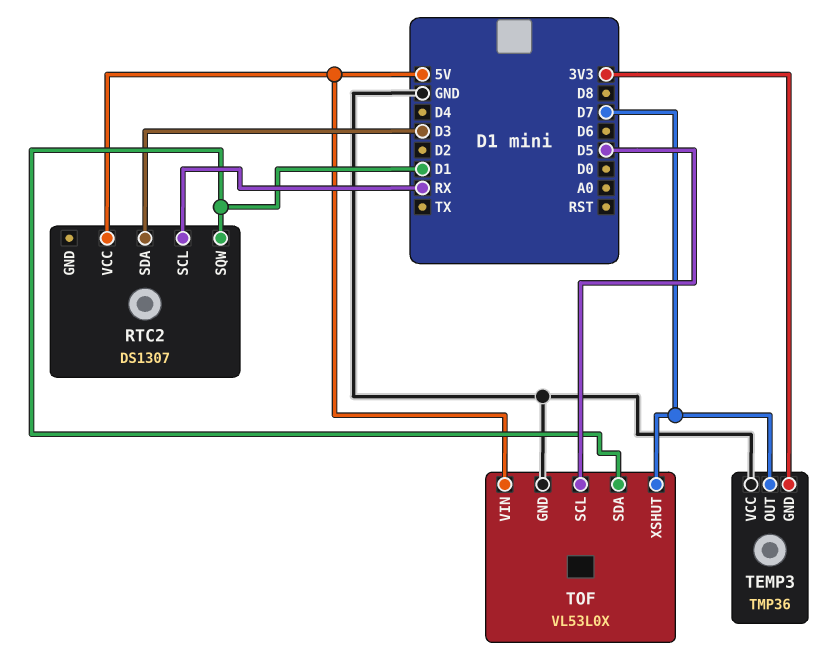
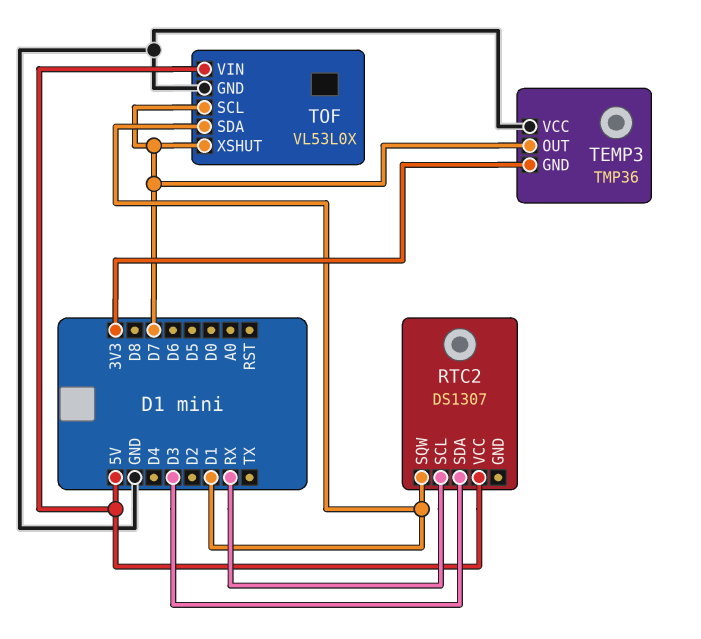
TOF pin SCL: D5 -> D7

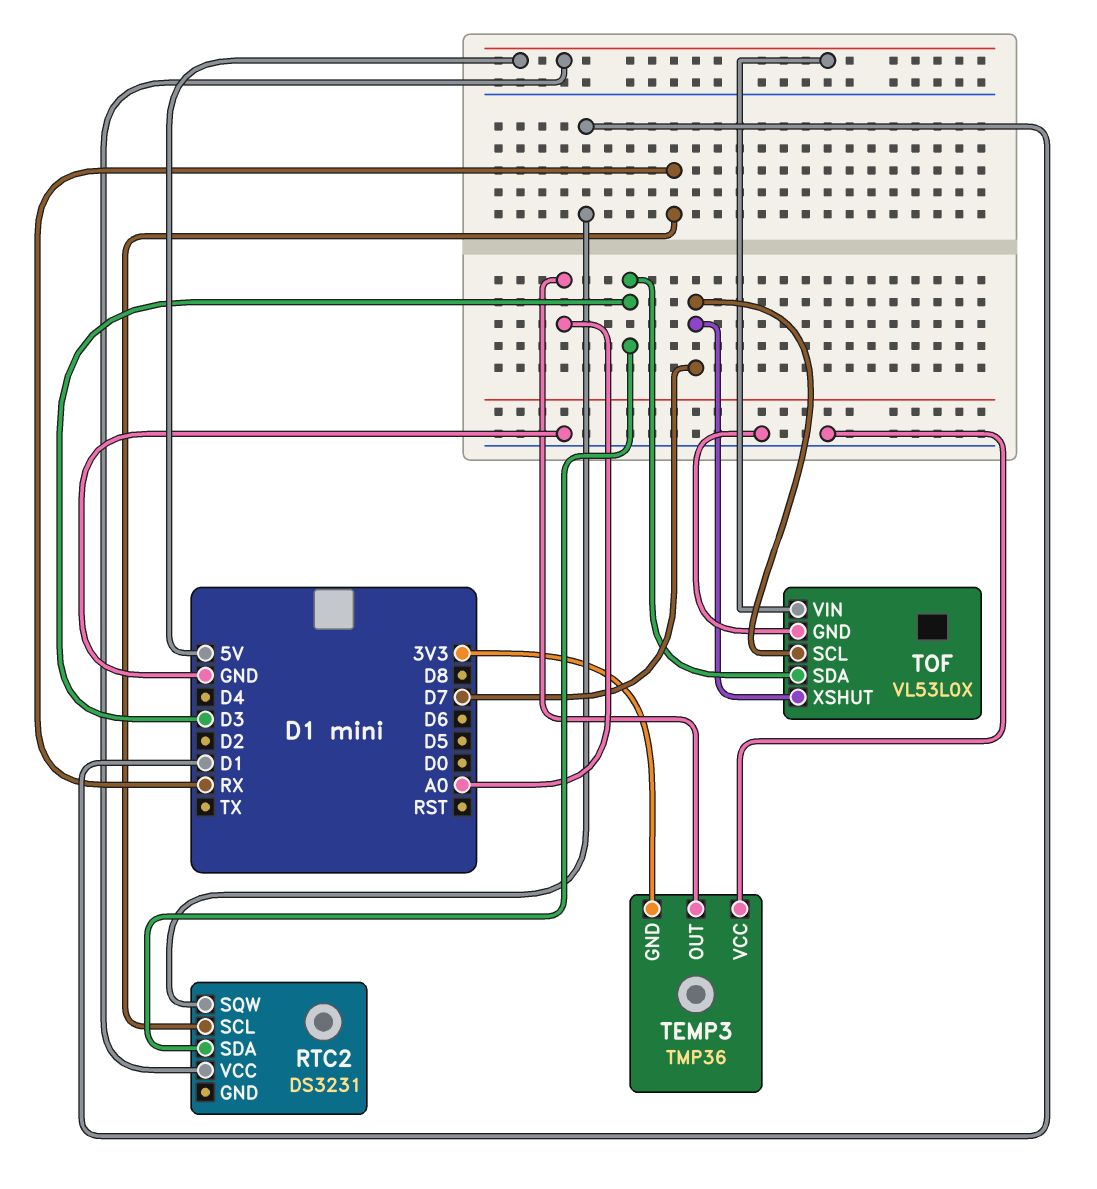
RTC2: DS1307 -> DS3231
TEMP3 pin OUT: D7 -> A0
TOF pin SDA: D1 -> D3

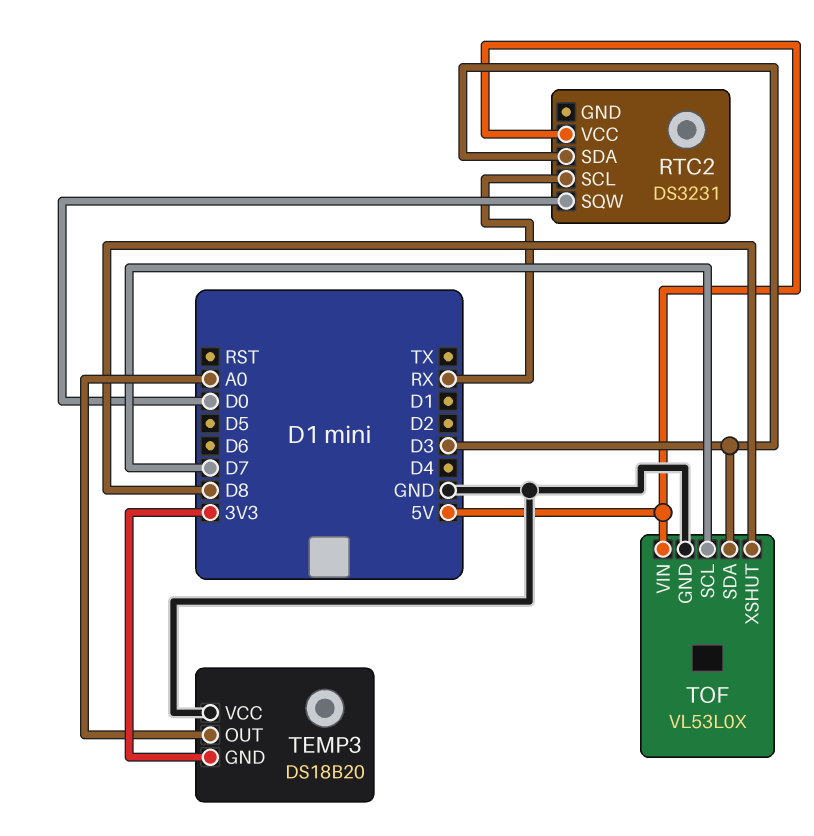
RTC2 pin SQW: D1 -> D0
TEMP3: TMP36 -> DS18B20
TOF pin XSHUT: D7 -> D8

